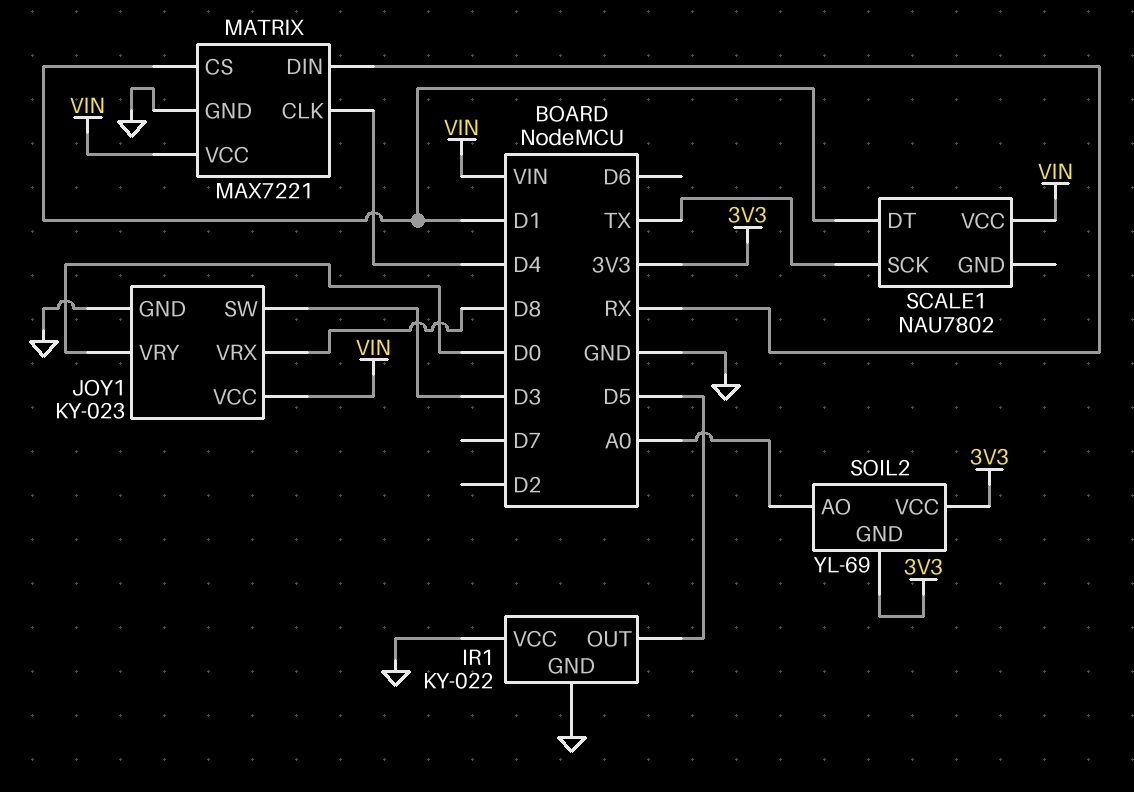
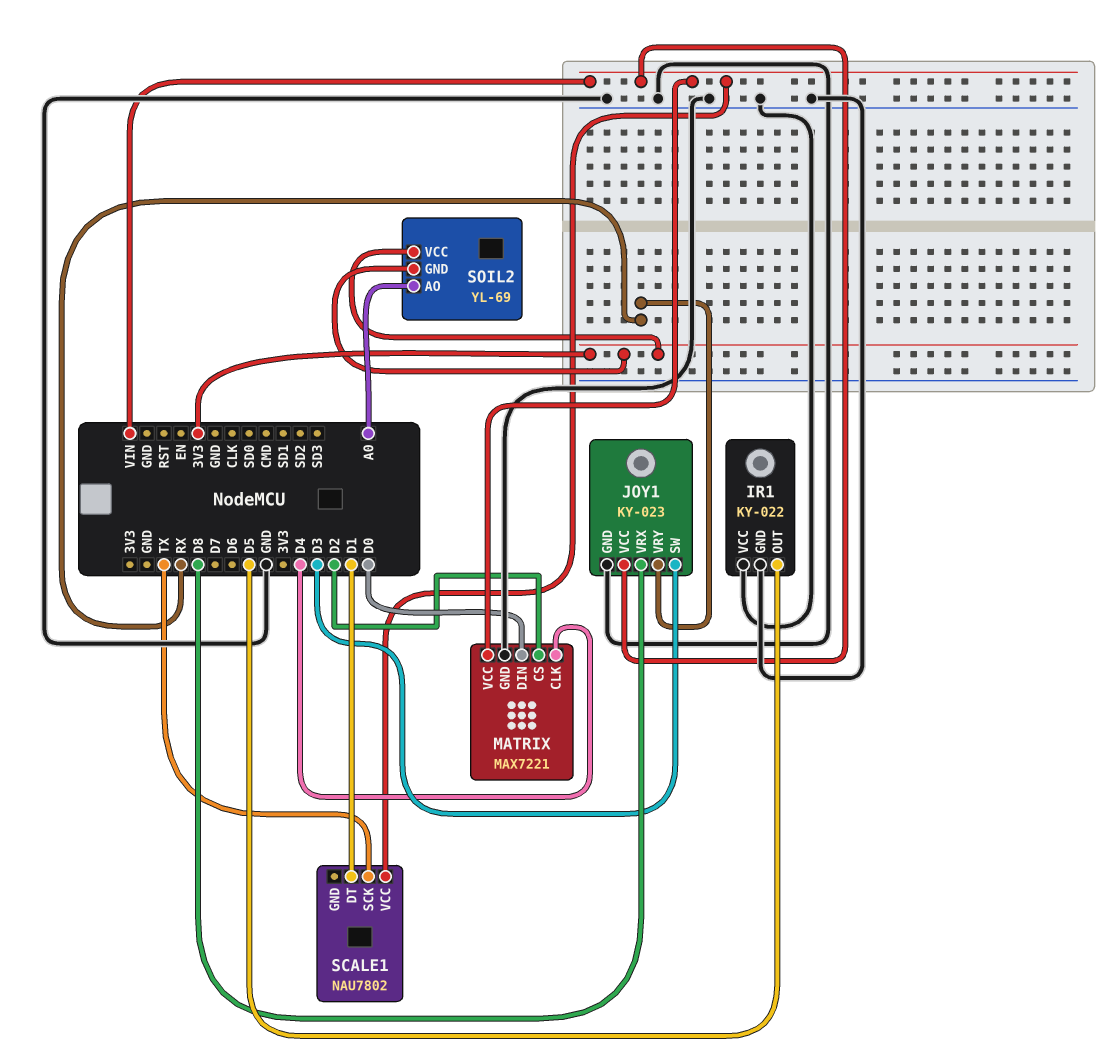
JOY1 pin VRY: D0 -> RX
MATRIX pin CS: D1 -> D2
MATRIX pin DIN: RX -> D0

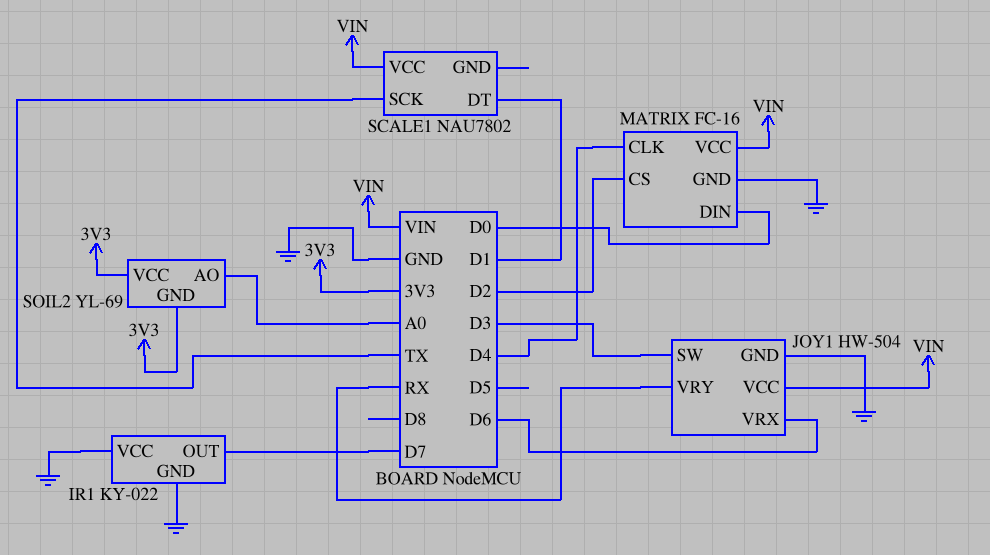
IR1 pin OUT: D5 -> D7
JOY1: KY-023 -> HW-504
JOY1 pin VRX: D8 -> D6
MATRIX: MAX7221 -> FC-16

